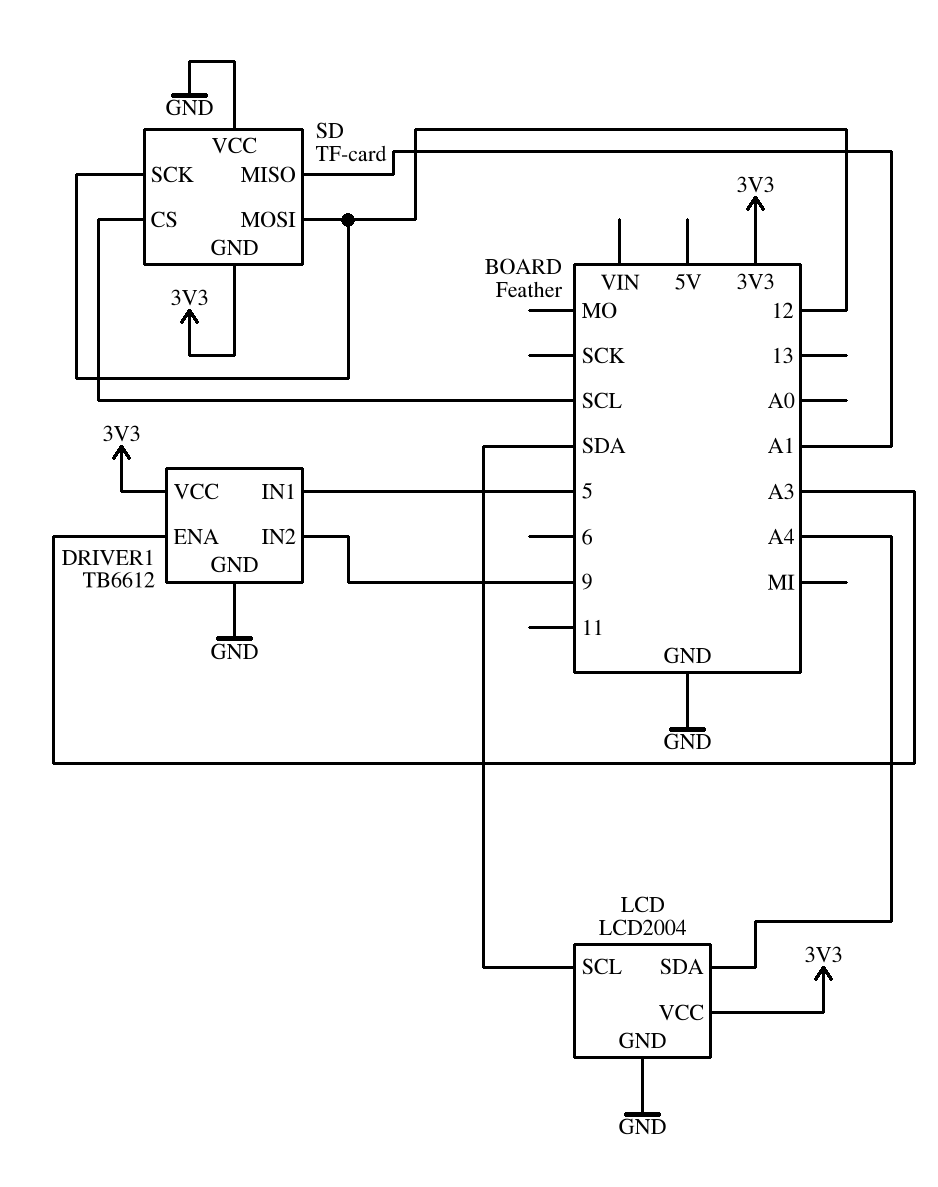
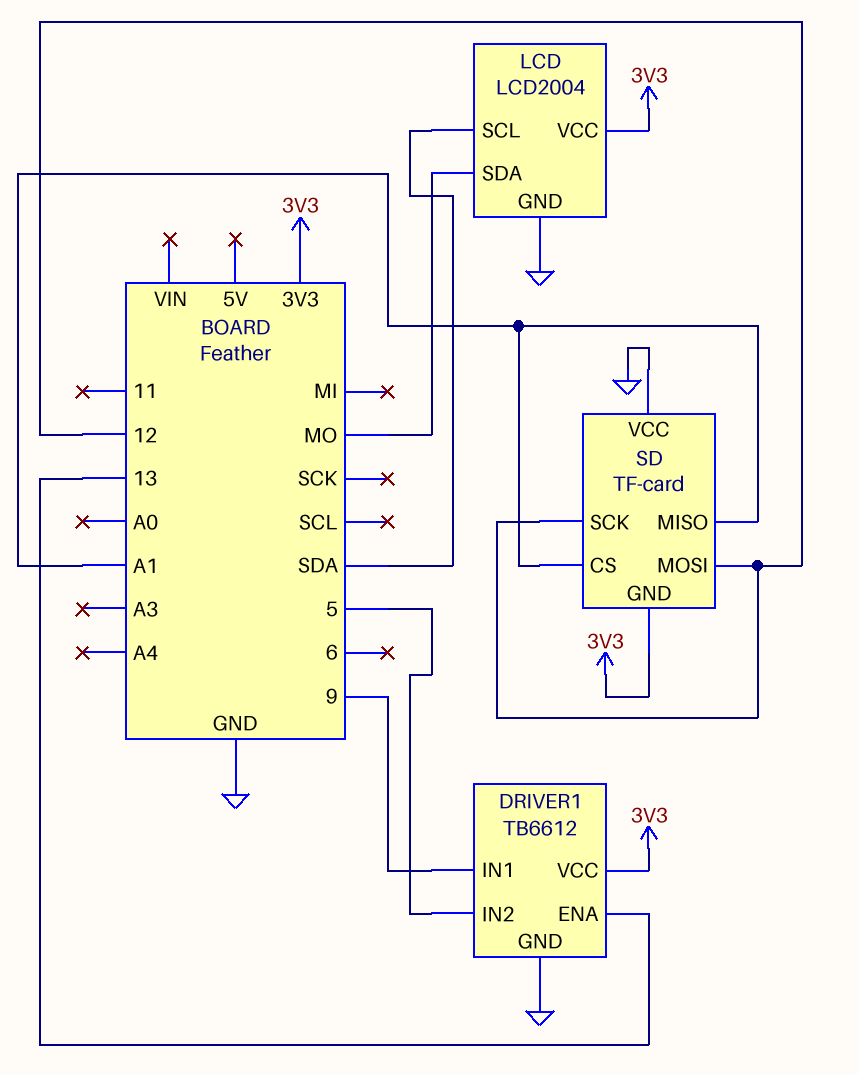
DRIVER1 pin ENA: A3 -> 13
DRIVER1 pin IN1: 5 -> 9
DRIVER1 pin IN2: 9 -> 5
LCD pin SDA: A4 -> MO
SD pin CS: SCL -> A1

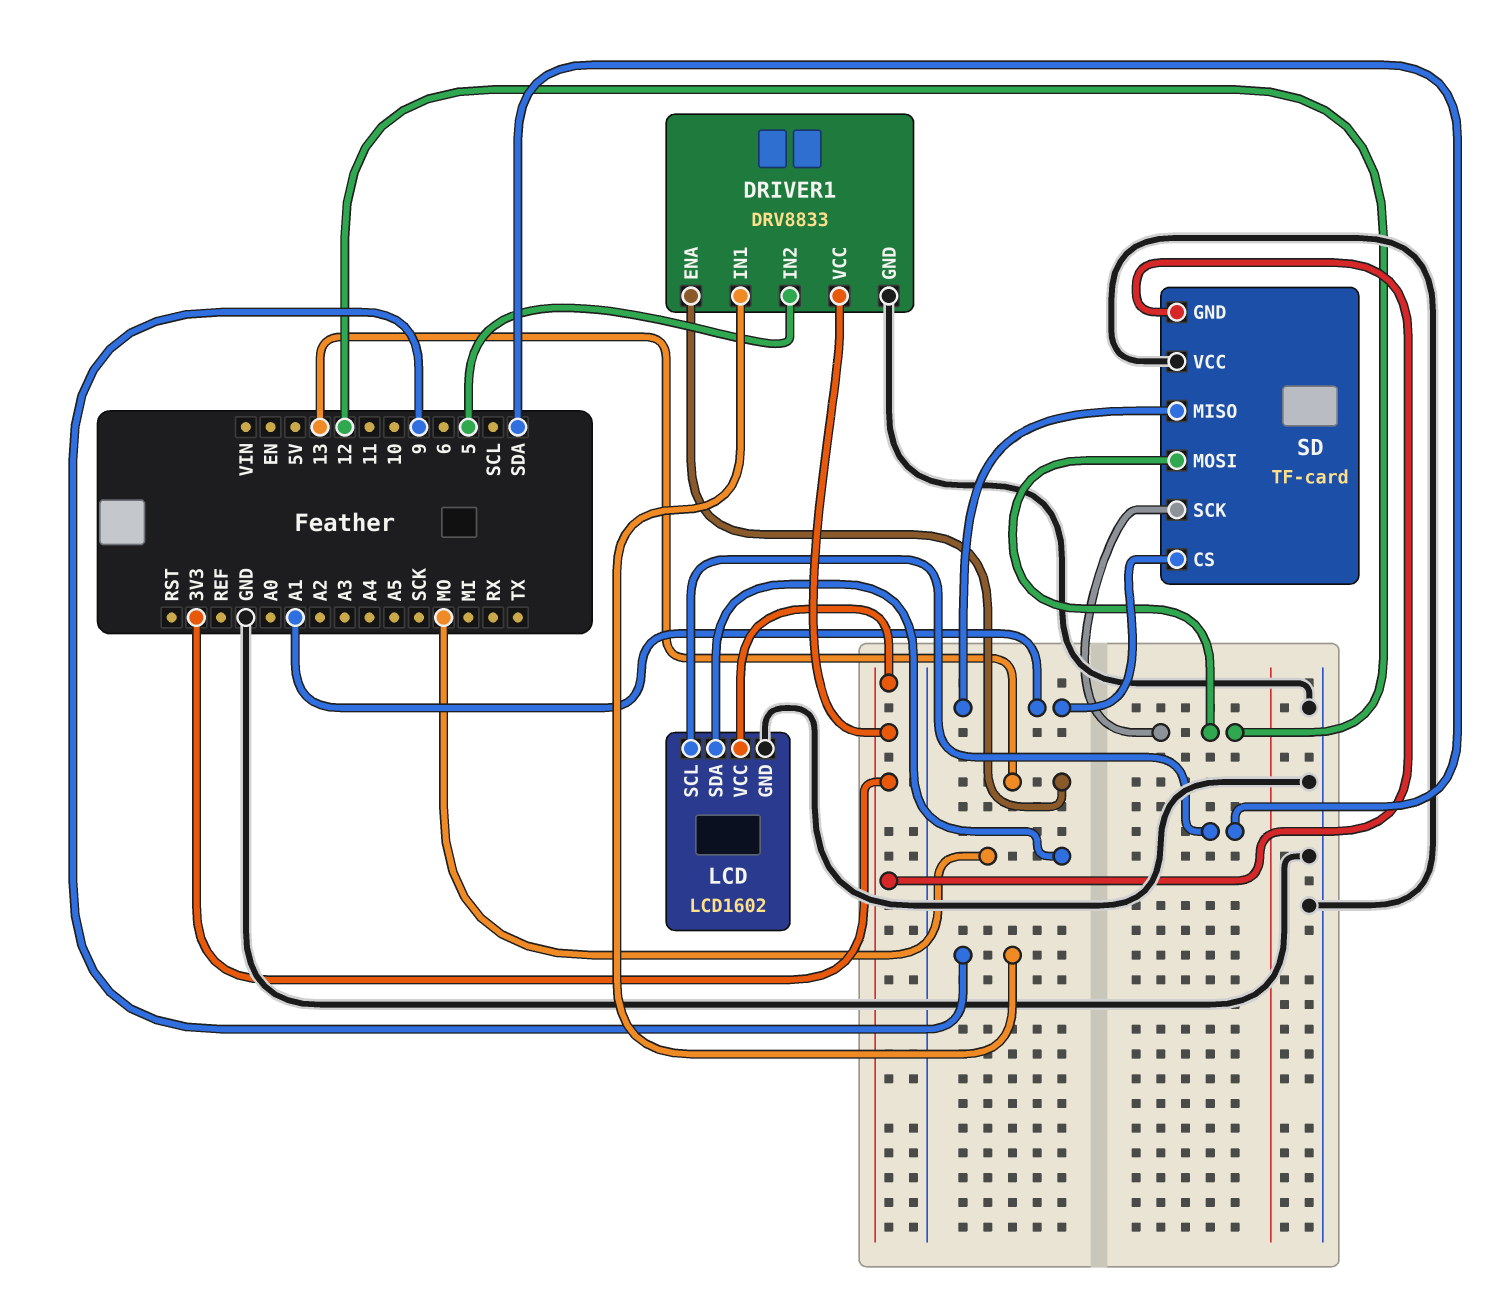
DRIVER1: TB6612 -> DRV8833
LCD: LCD2004 -> LCD1602

